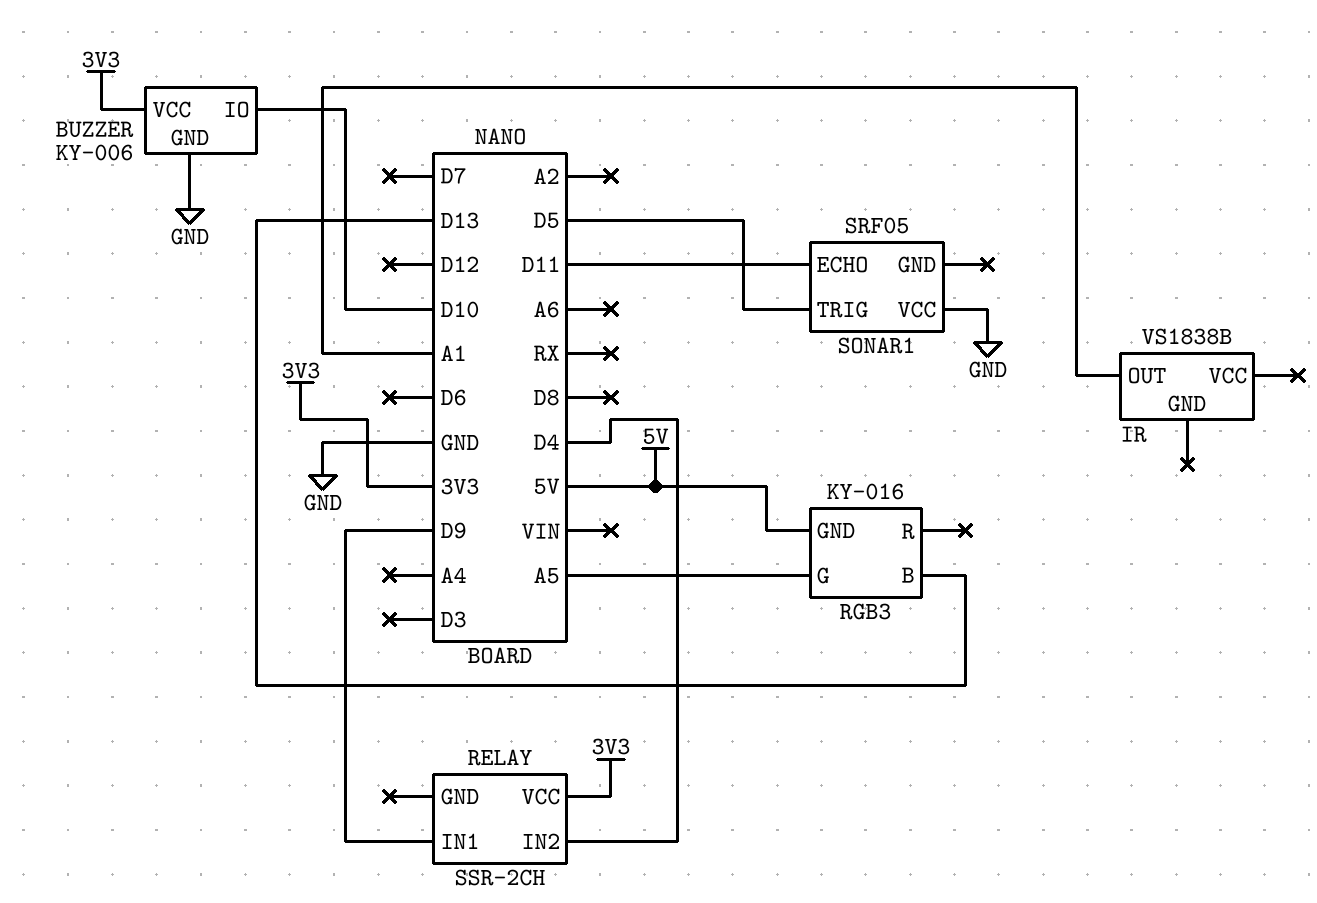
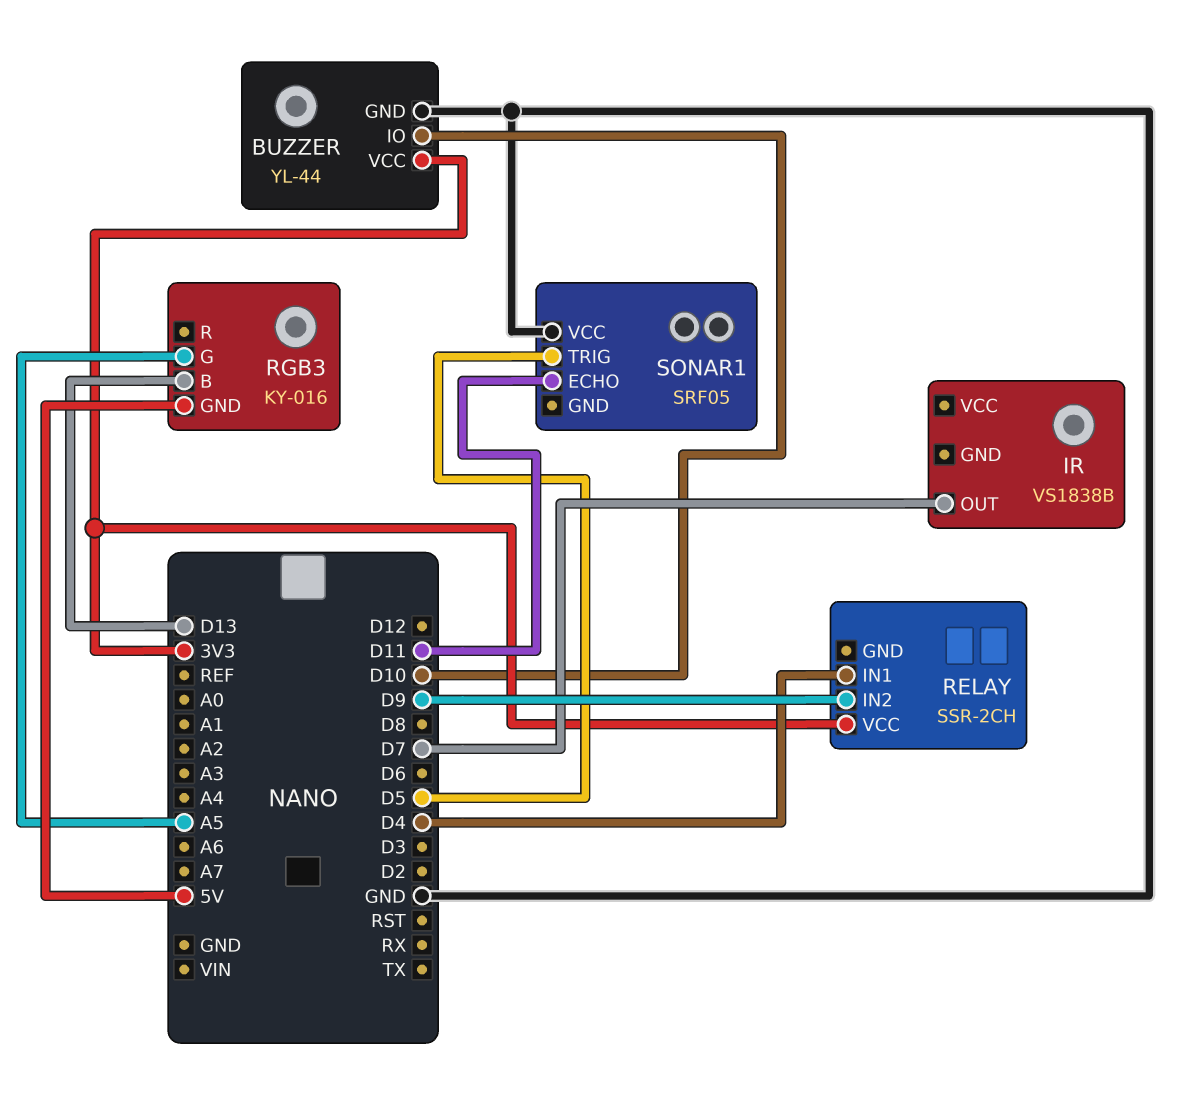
BUZZER: KY-006 -> YL-44
IR pin OUT: A1 -> D7
RELAY pin IN1: D9 -> D4
RELAY pin IN2: D4 -> D9

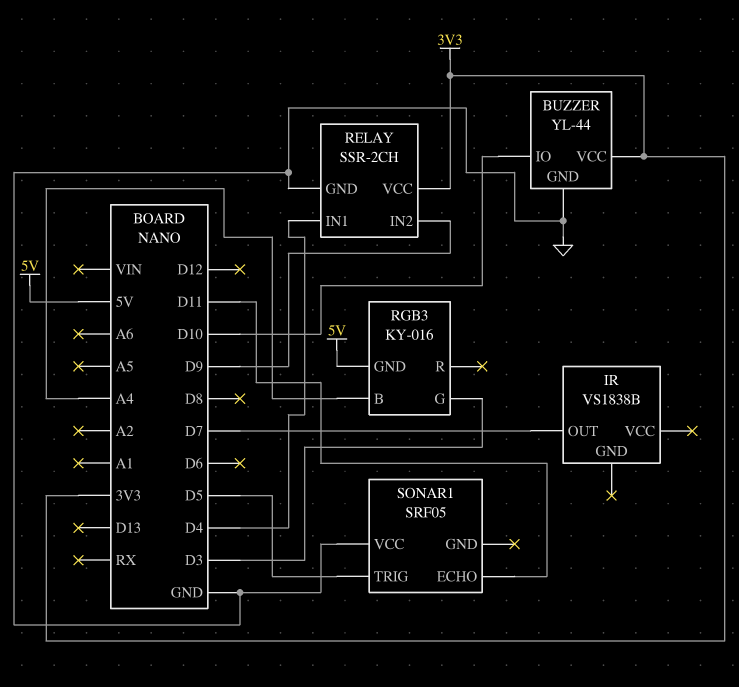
RELAY pin GND: none -> GND
RGB3 pin B: D13 -> A4
RGB3 pin G: A5 -> D3

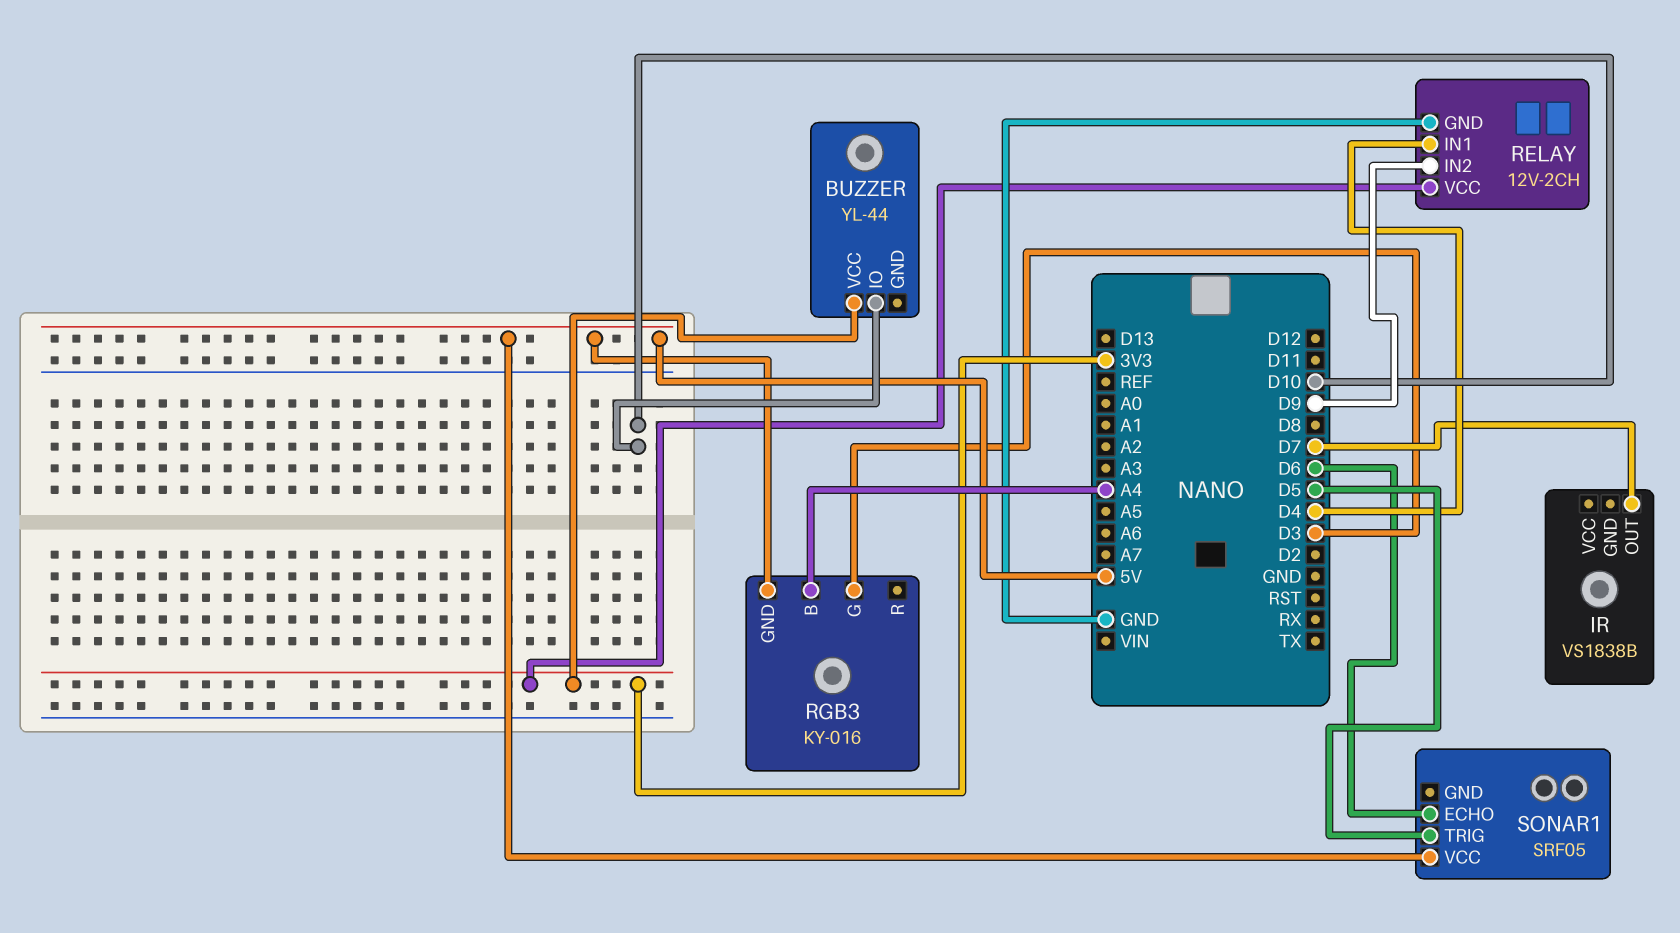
BUZZER pin GND: GND -> none
RELAY: SSR-2CH -> 12V-2CH
SONAR1 pin ECHO: D11 -> D6
SONAR1 pin VCC: GND -> 5V

